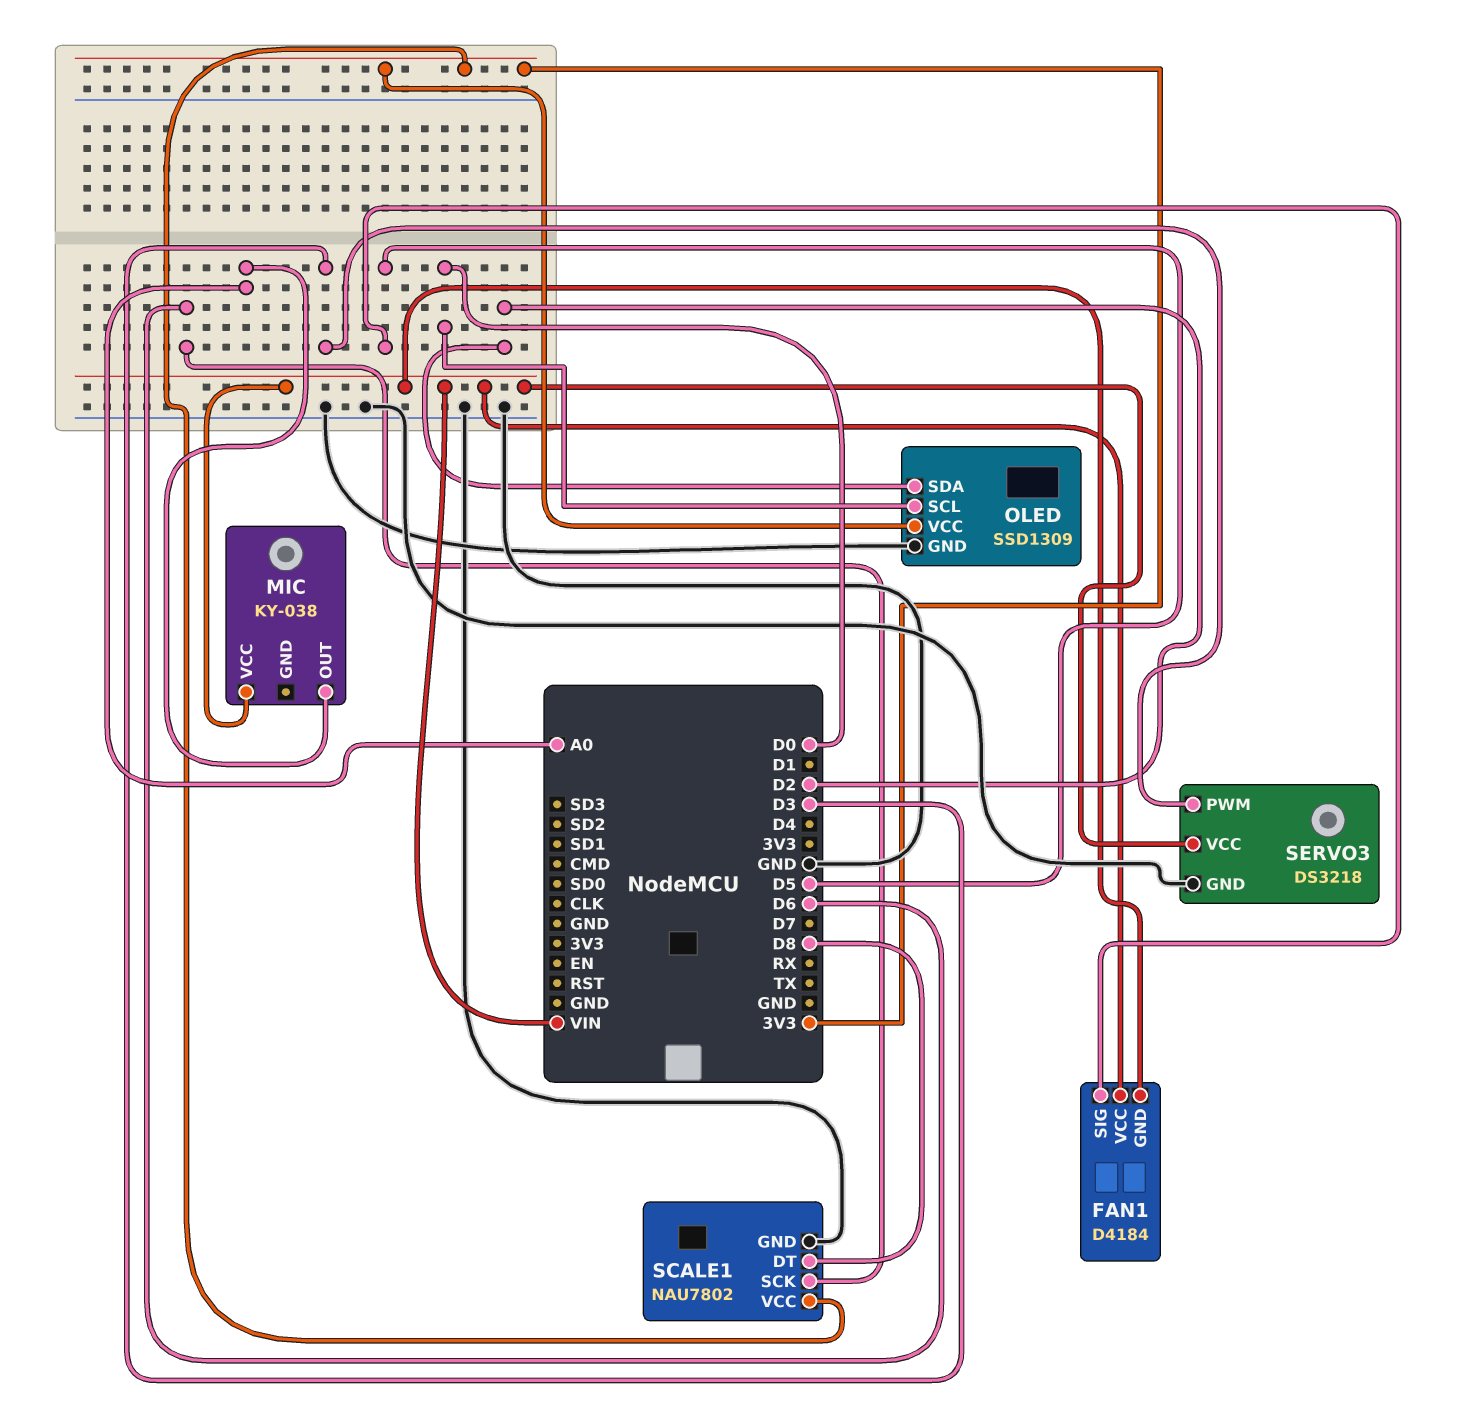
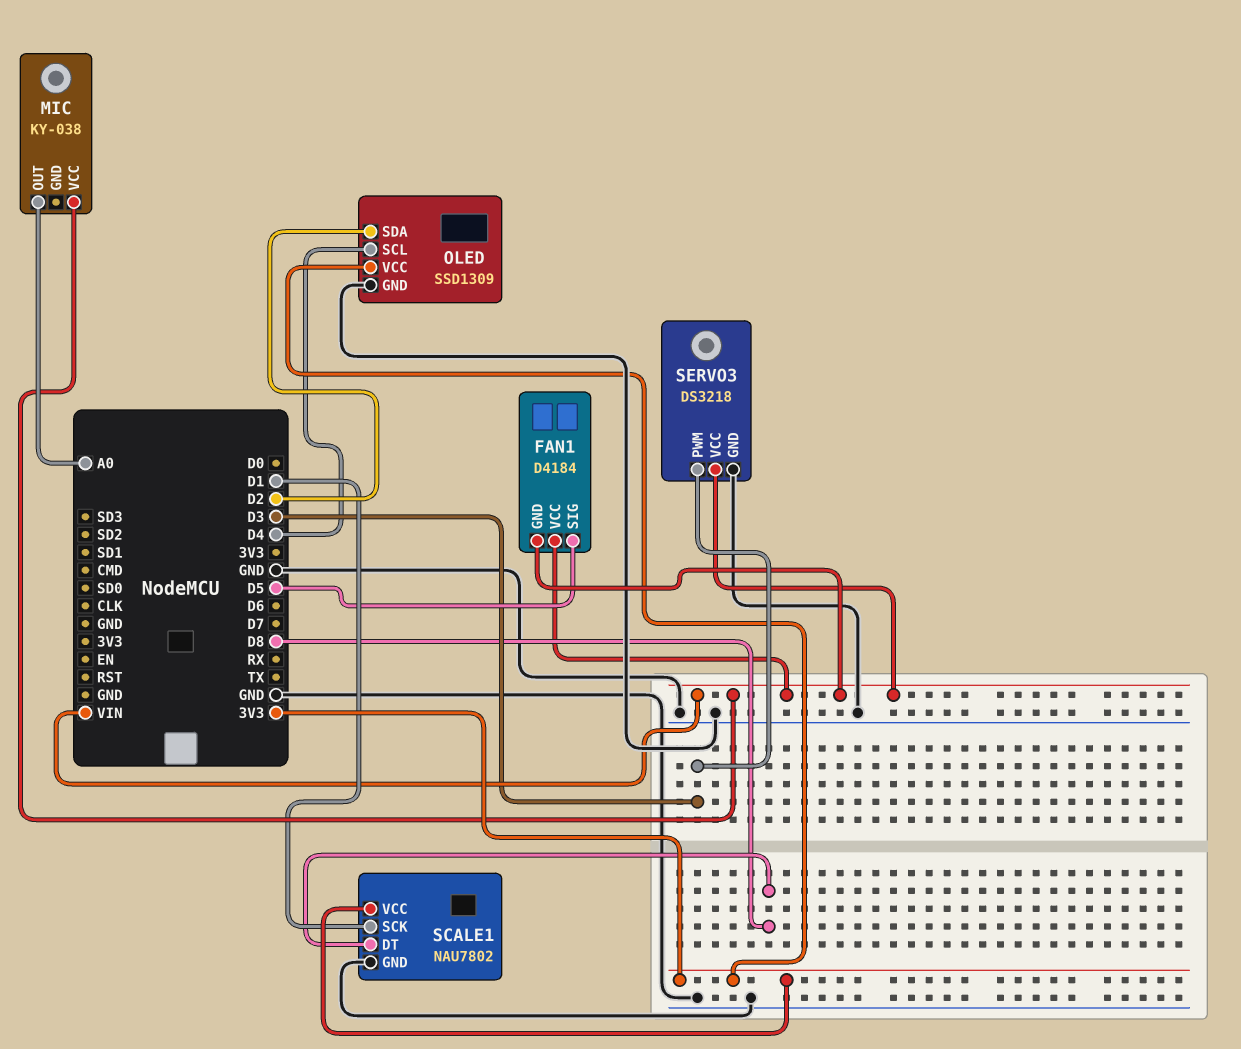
OLED pin SCL: D0 -> D4
SCALE1 pin SCK: D6 -> D1

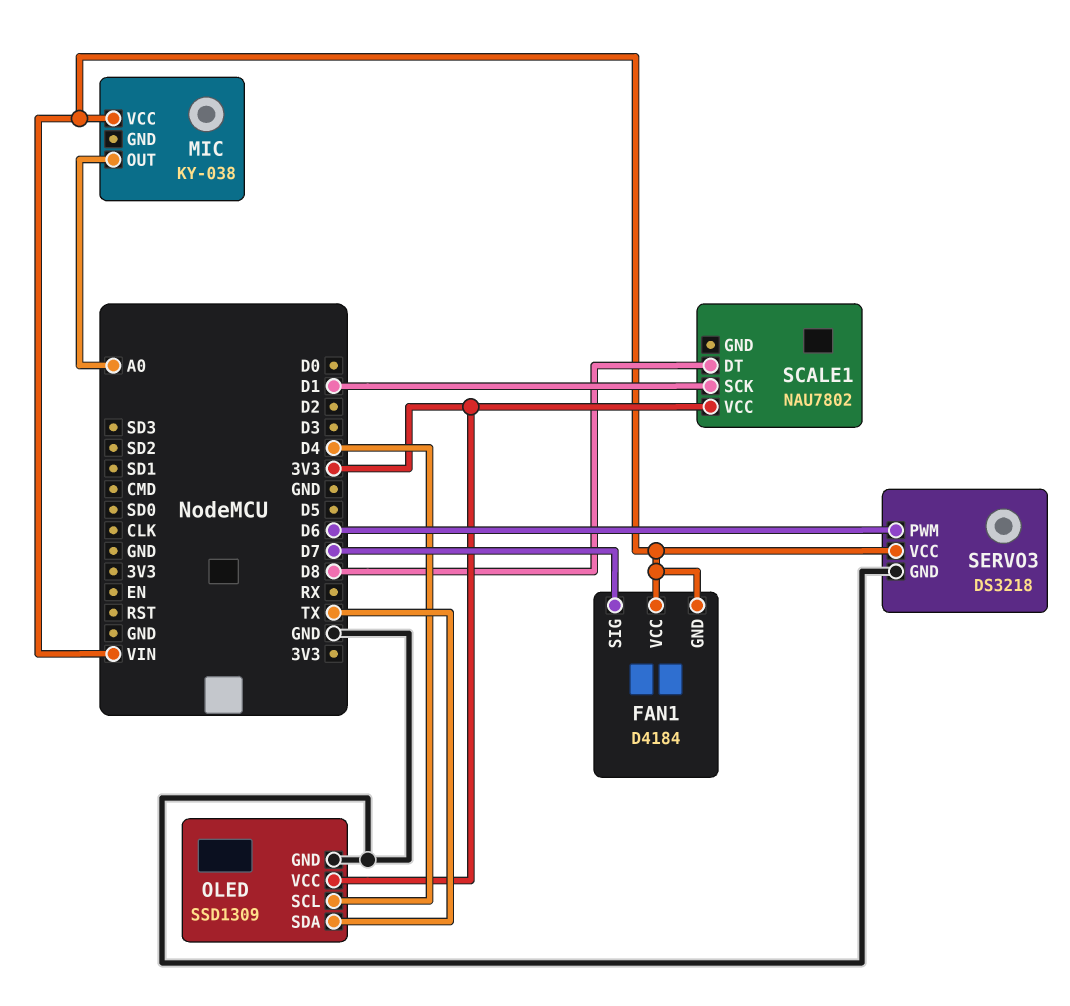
FAN1 pin SIG: D5 -> D7
OLED pin SDA: D2 -> TX
SCALE1 pin GND: GND -> none
SERVO3 pin PWM: D3 -> D6

